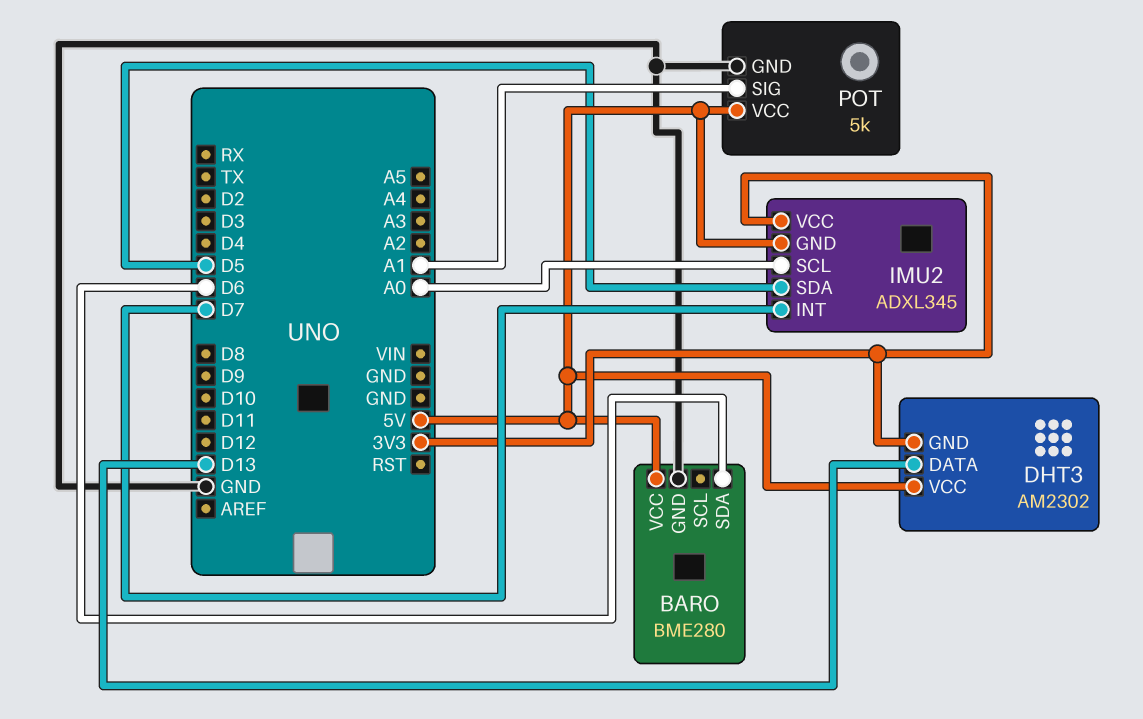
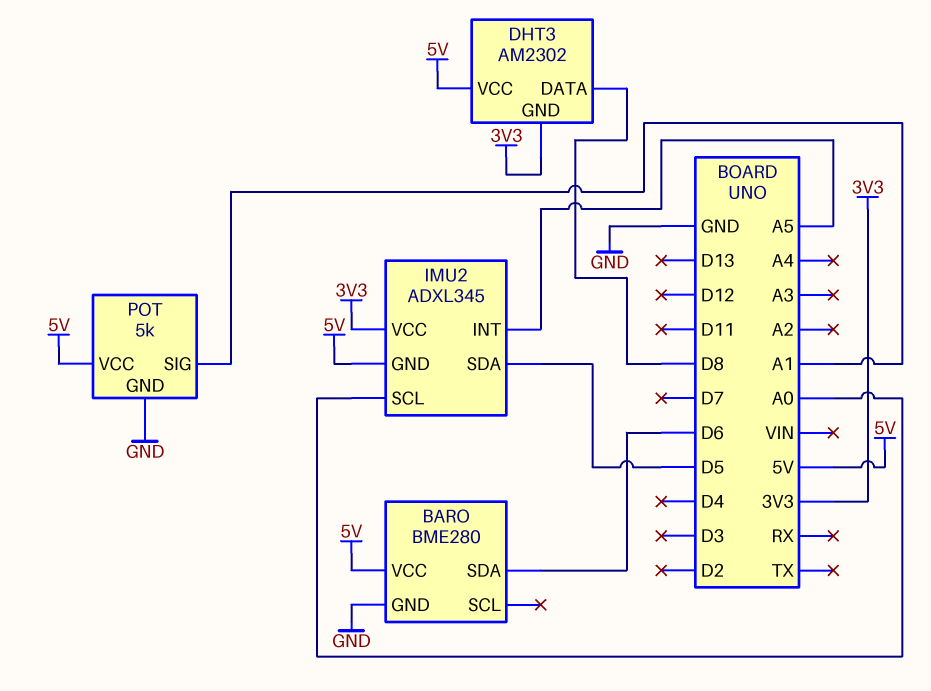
DHT3 pin DATA: D13 -> D8
IMU2 pin INT: D7 -> A5

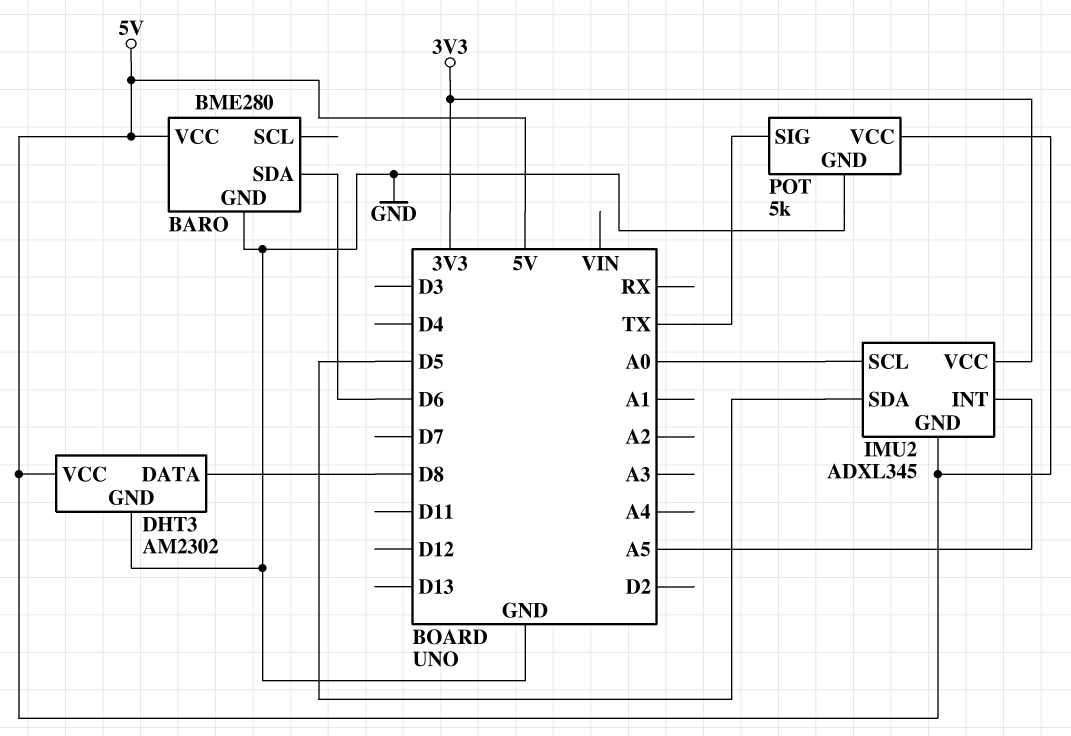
DHT3 pin GND: 3V3 -> GND
POT pin SIG: A1 -> TX

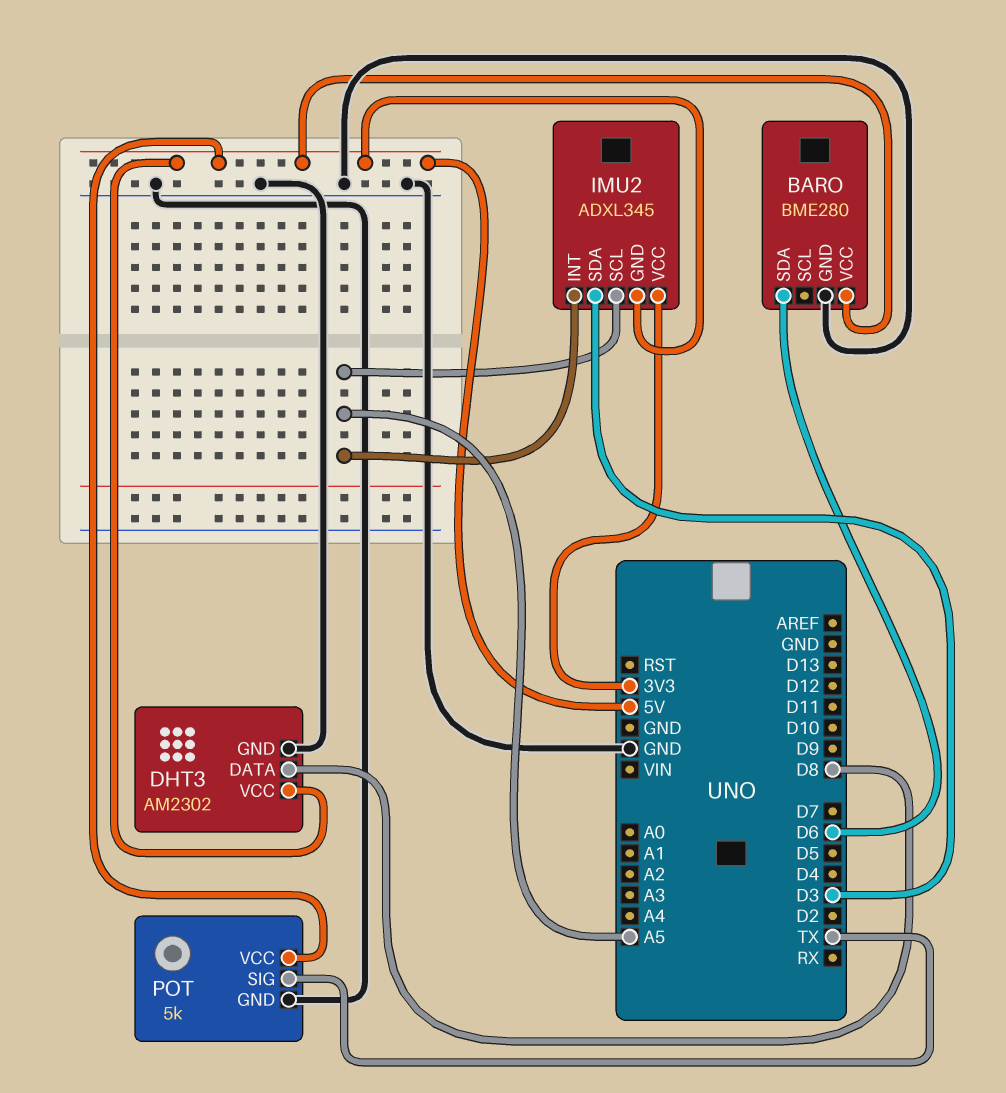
IMU2 pin SCL: A0 -> A5
IMU2 pin SDA: D5 -> D3

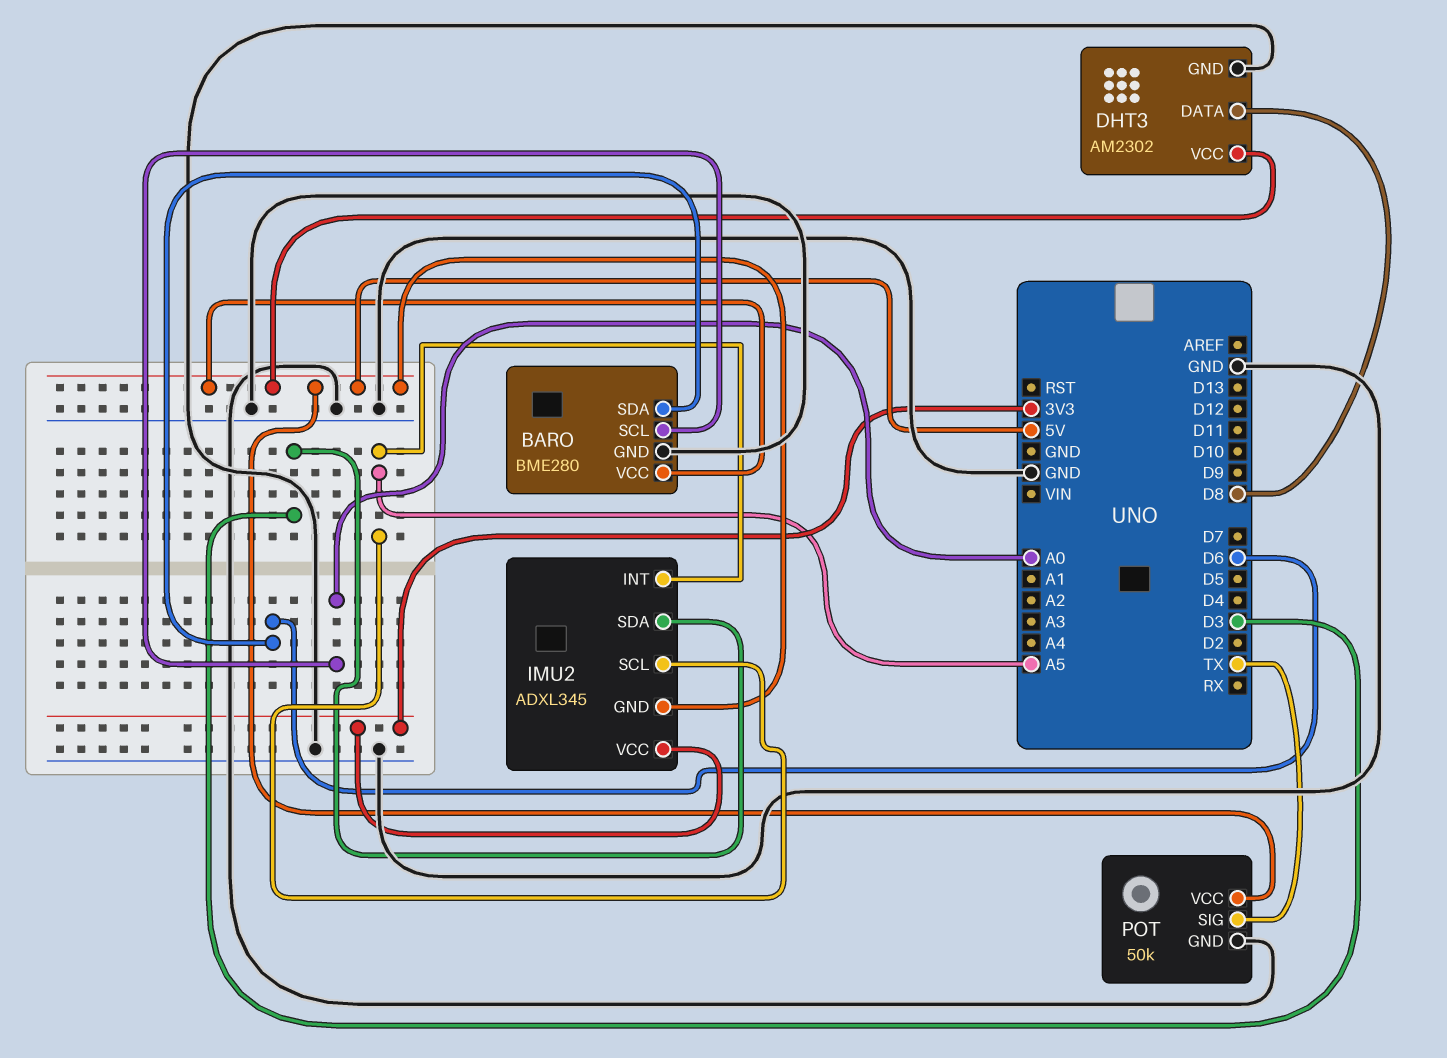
BARO pin SCL: none -> A0
POT: 5k -> 50k

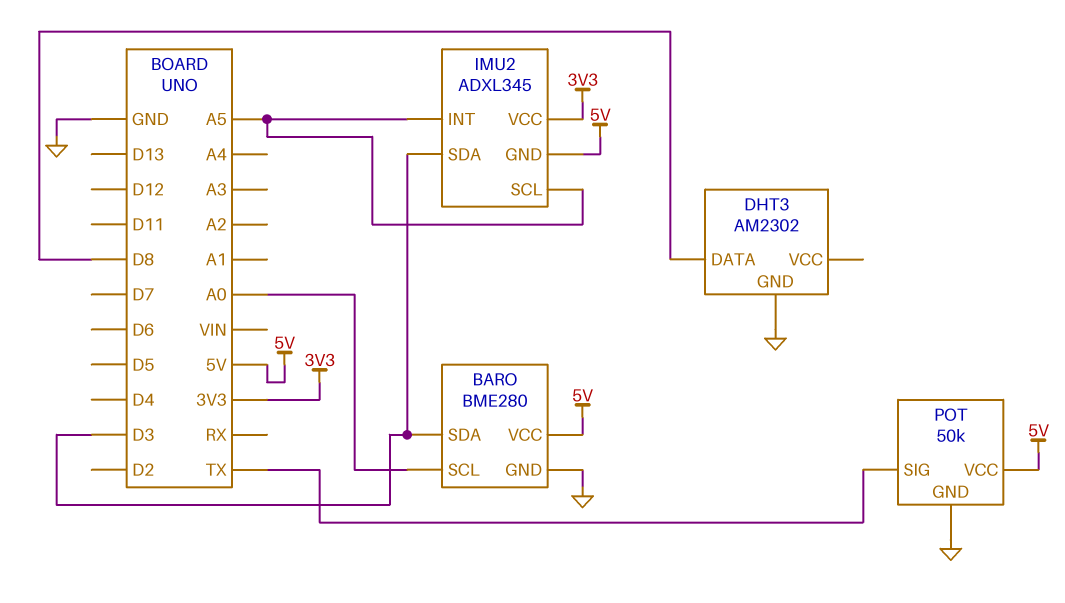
BARO pin SDA: D6 -> D3
DHT3 pin VCC: 5V -> none

